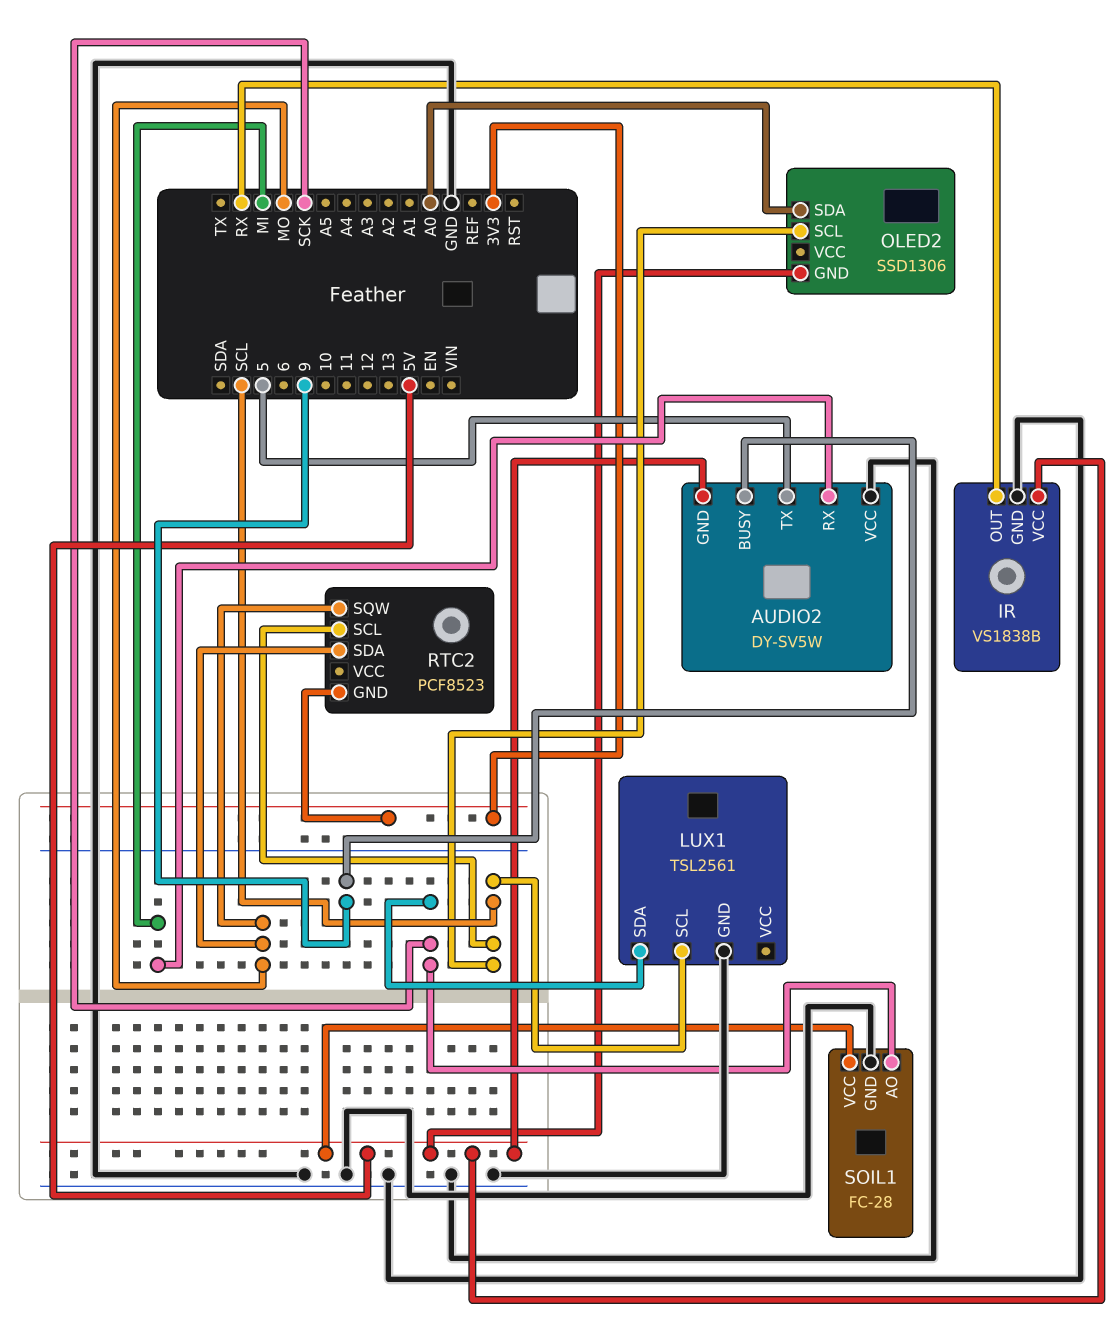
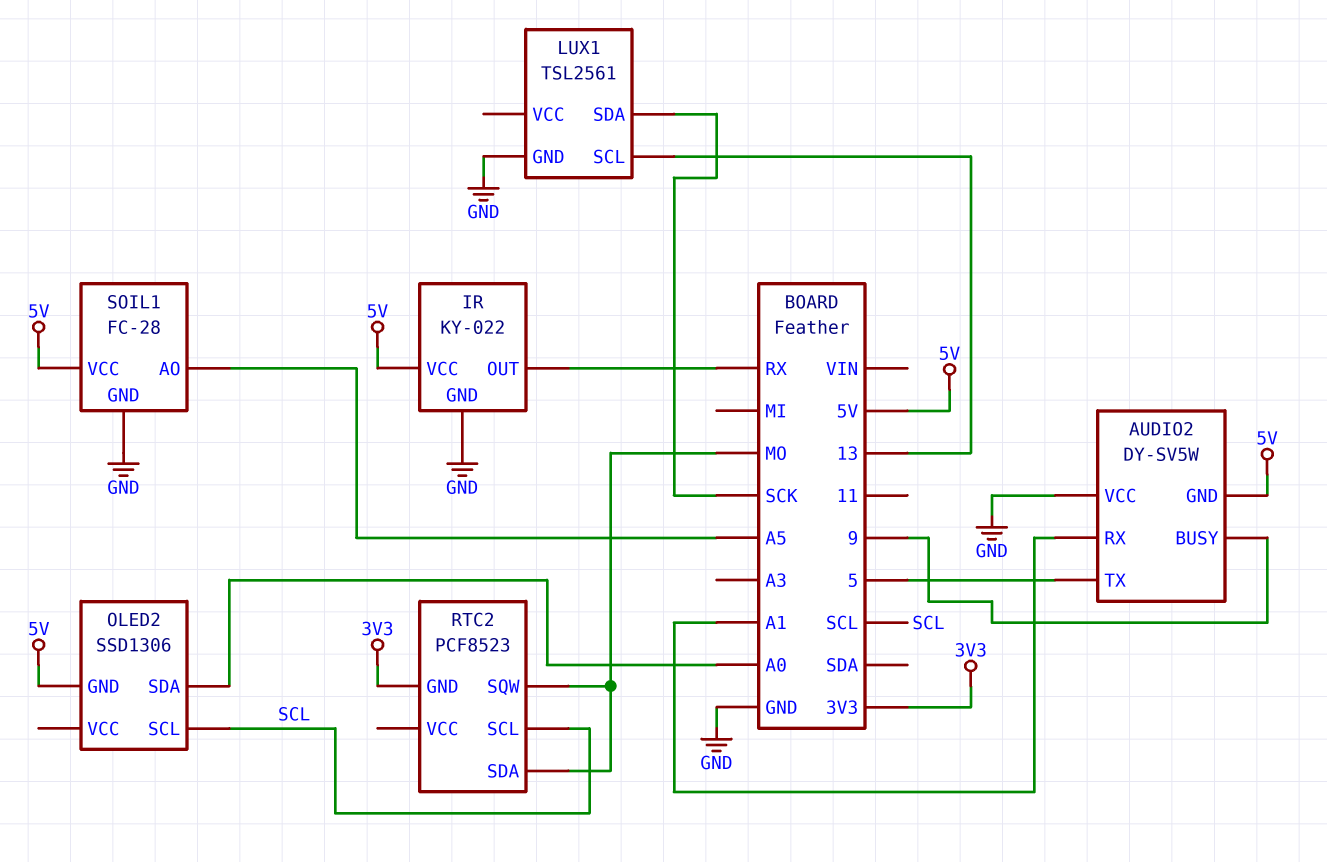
AUDIO2 pin RX: MI -> A1
IR: VS1838B -> KY-022
LUX1 pin SCL: SCL -> 13
SOIL1 pin AO: SCK -> A5

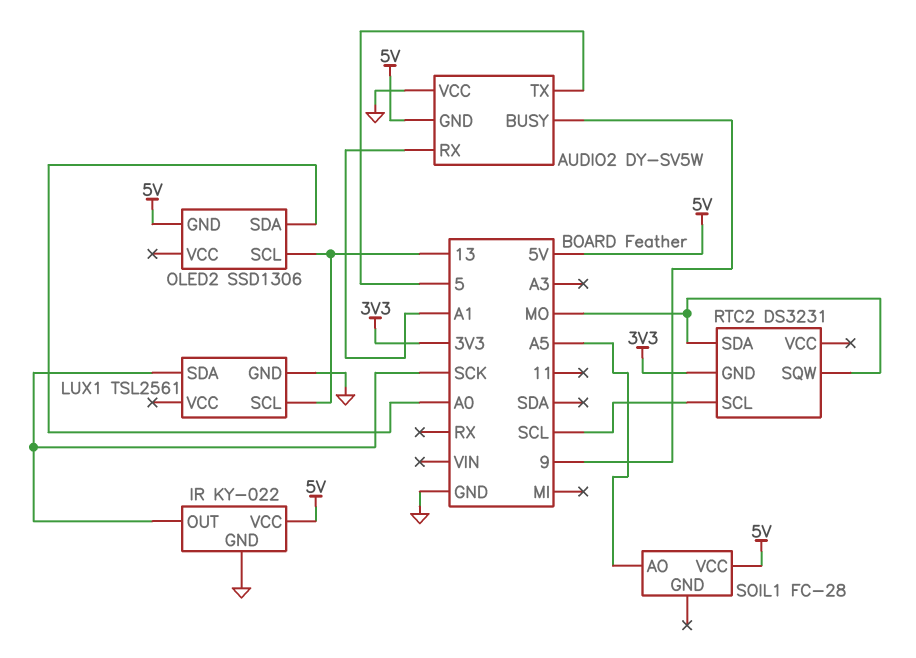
IR pin OUT: RX -> SCK
OLED2 pin SCL: SCL -> 13
RTC2: PCF8523 -> DS3231
SOIL1 pin GND: GND -> none

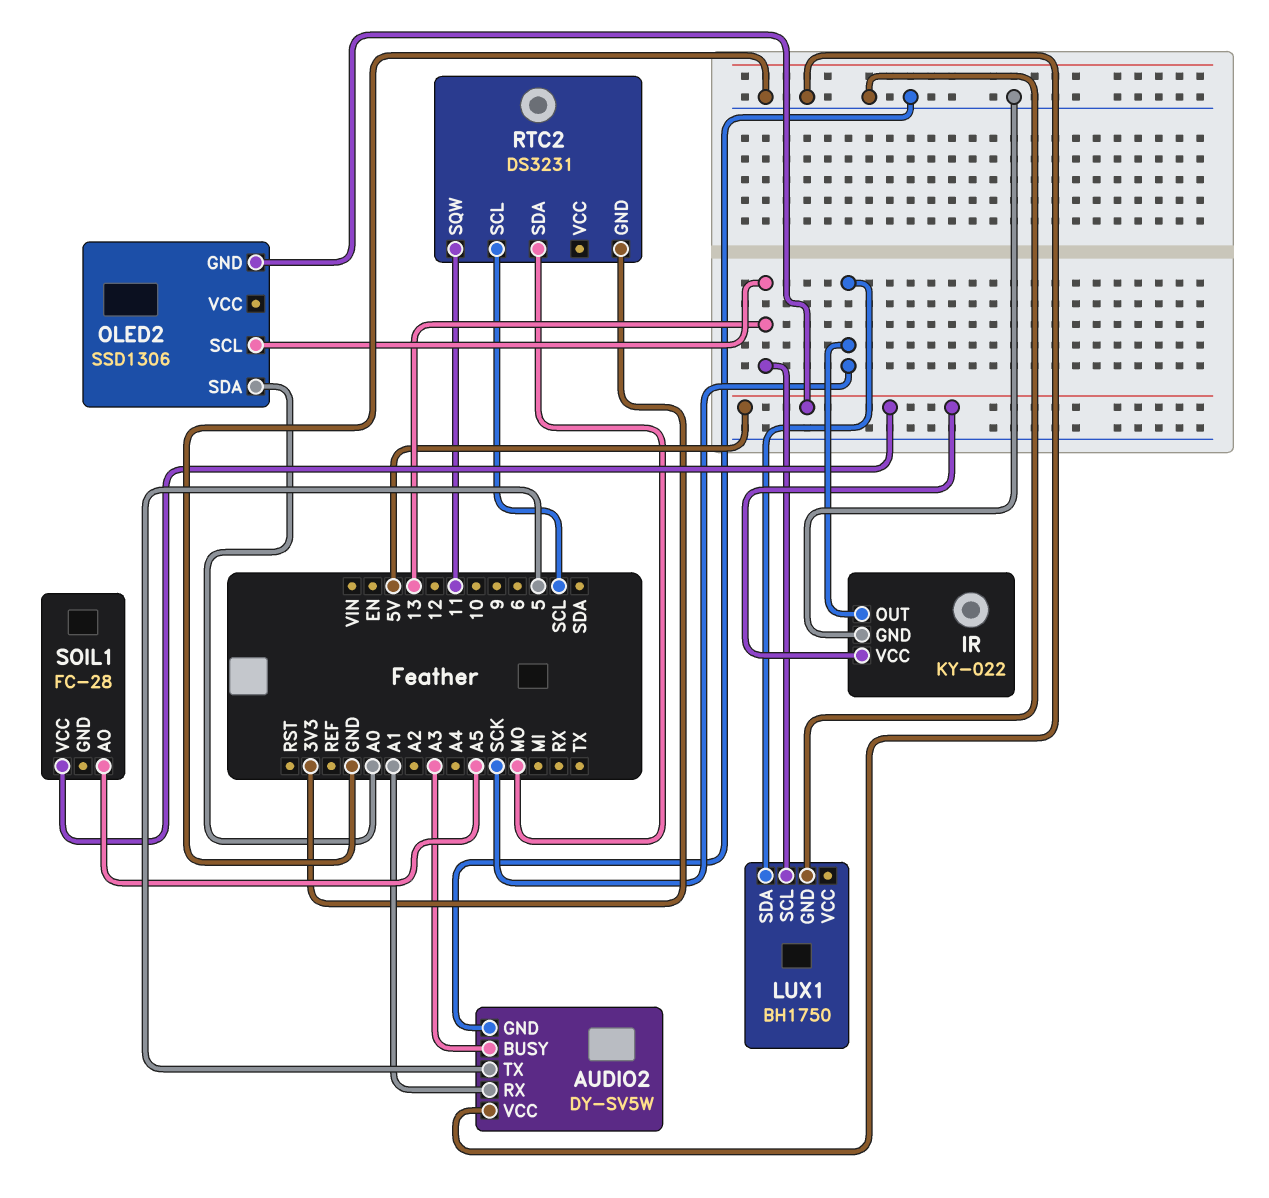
AUDIO2 pin BUSY: 9 -> A3
AUDIO2 pin GND: 5V -> GND
LUX1: TSL2561 -> BH1750
RTC2 pin SQW: MO -> 11

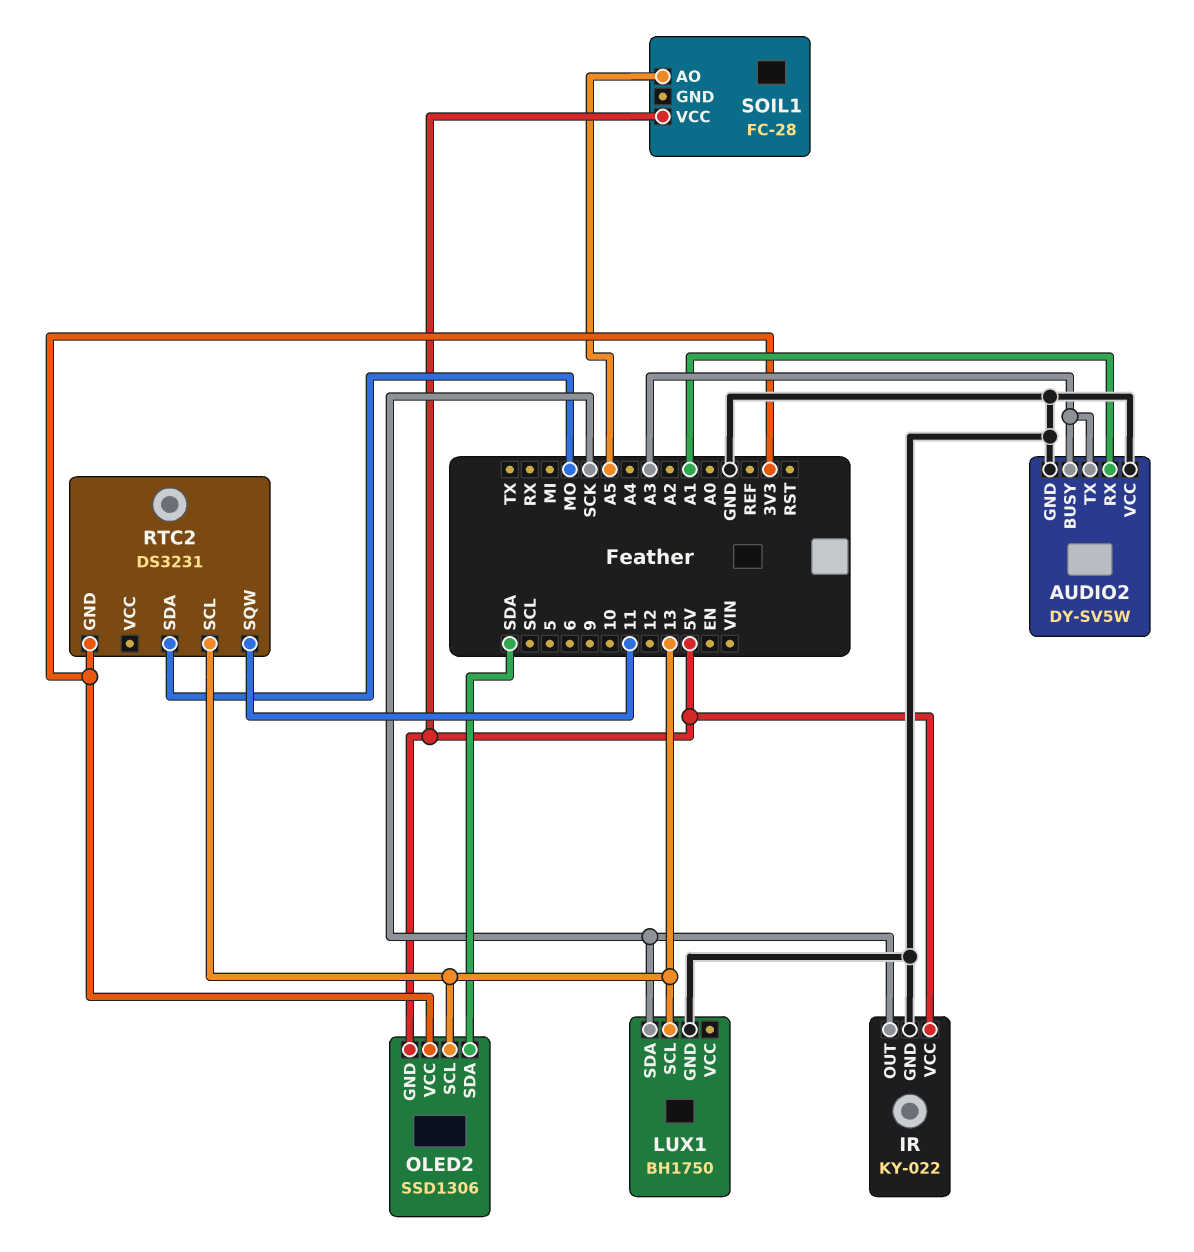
AUDIO2 pin TX: 5 -> A3
OLED2 pin SDA: A0 -> SDA
OLED2 pin VCC: none -> 3V3
RTC2 pin SCL: SCL -> 13

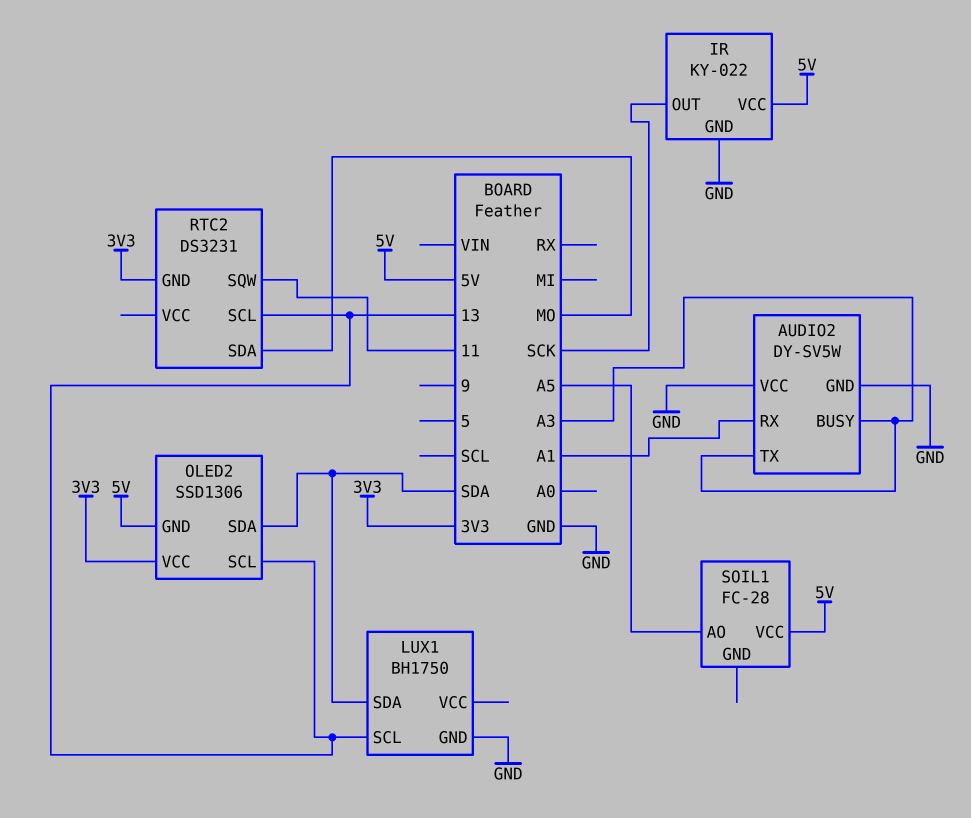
LUX1 pin SDA: SCK -> SDA

